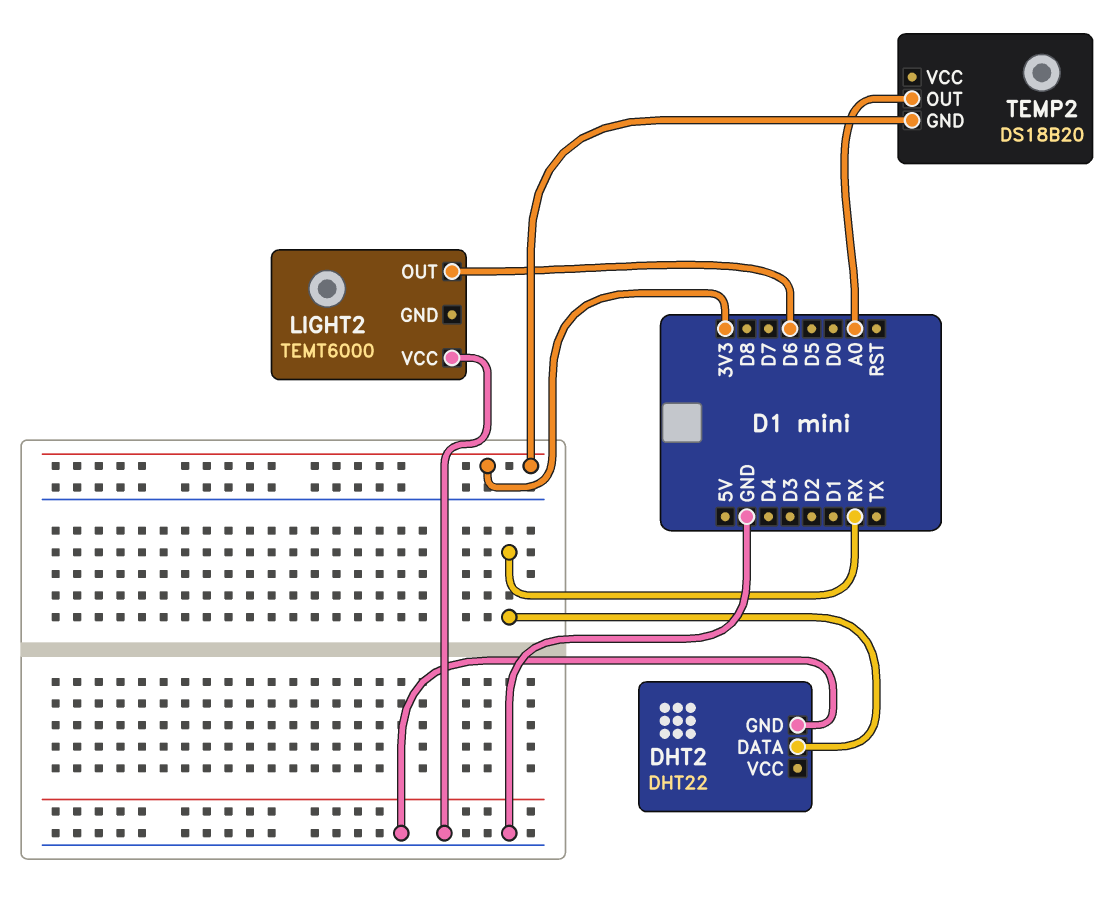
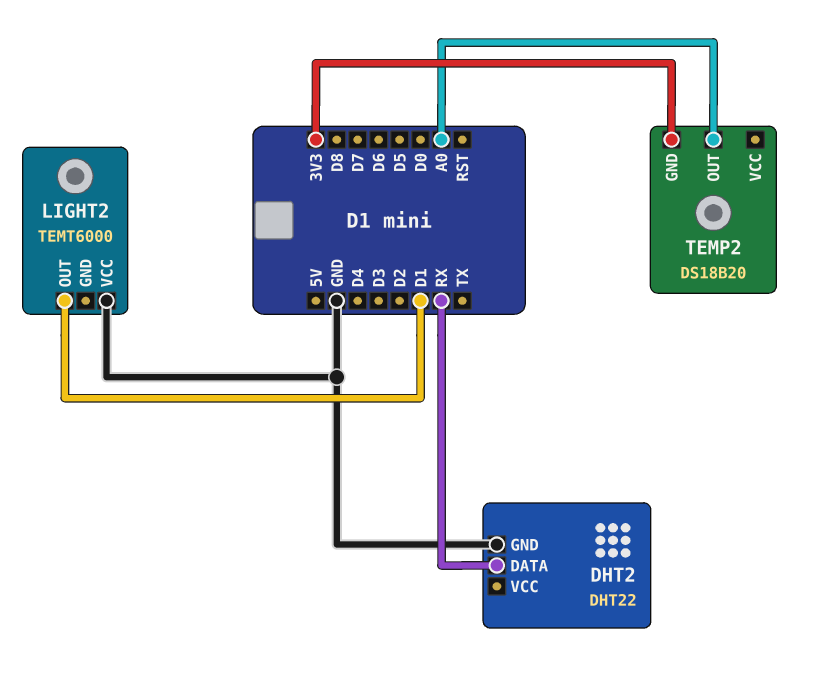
LIGHT2 pin OUT: D6 -> D1

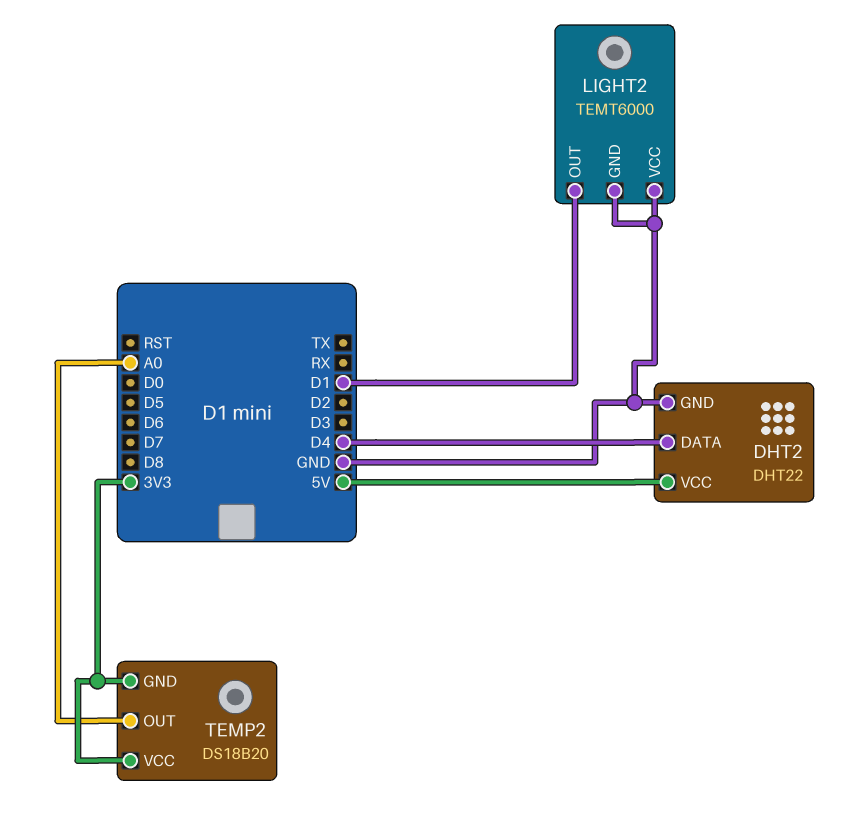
DHT2 pin DATA: RX -> D4
DHT2 pin VCC: none -> 5V
LIGHT2 pin GND: none -> GND
TEMP2 pin VCC: none -> 3V3

